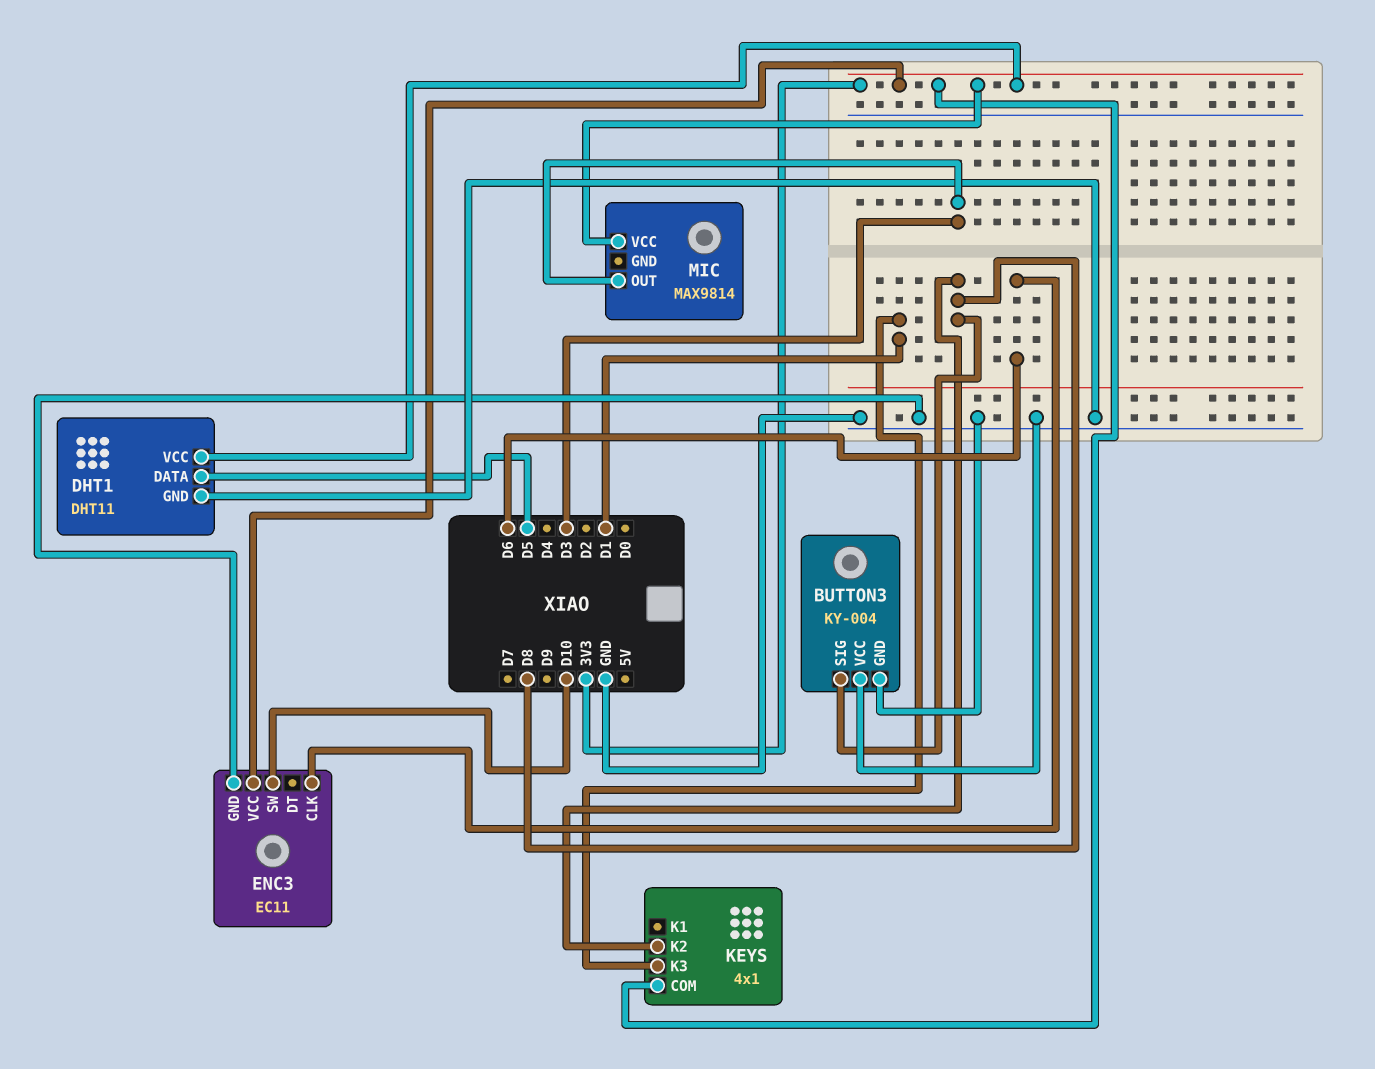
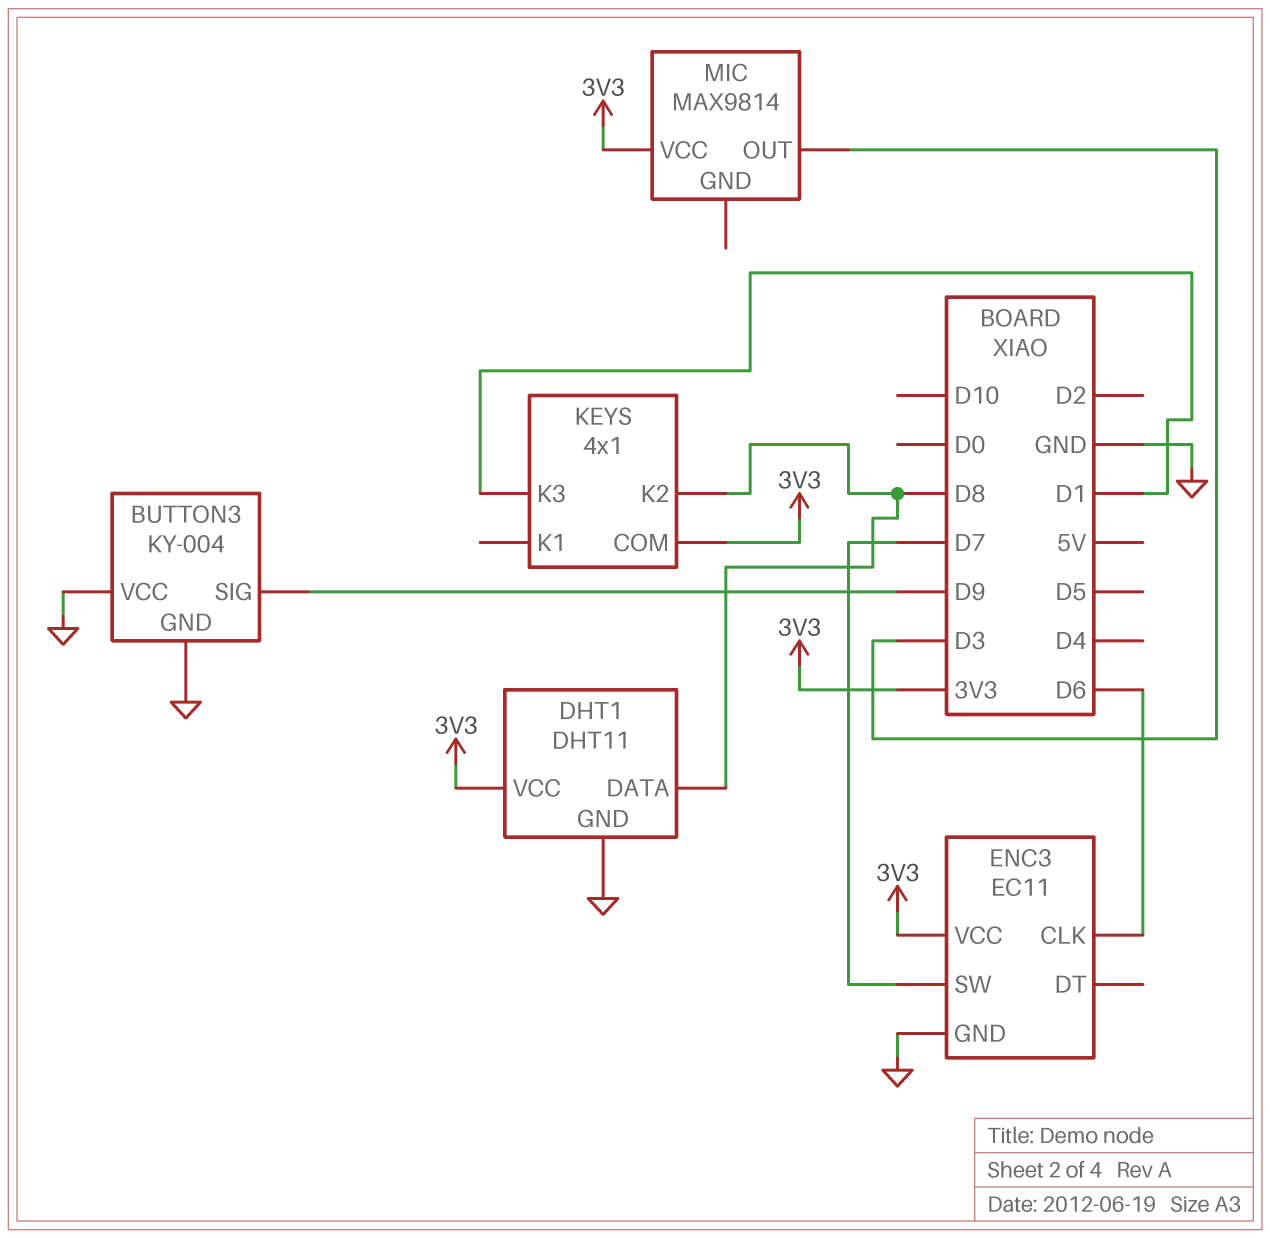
BUTTON3 pin SIG: D8 -> D9
DHT1 pin DATA: D5 -> D8
ENC3 pin SW: D10 -> D7

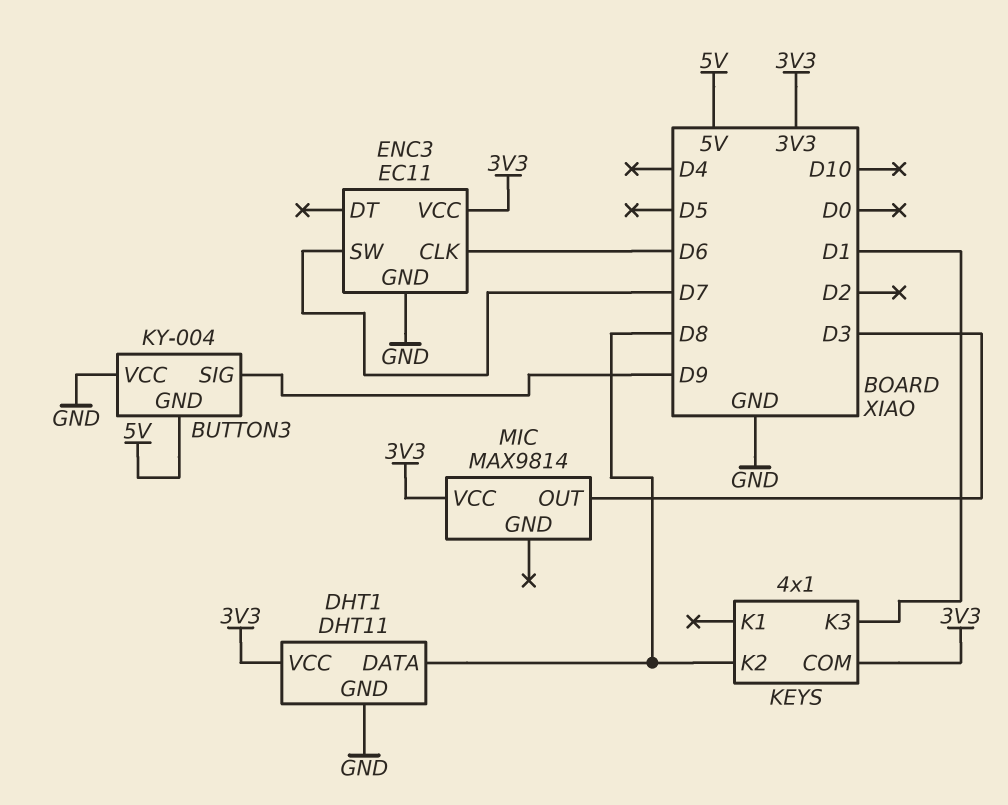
BUTTON3 pin GND: GND -> 5V

